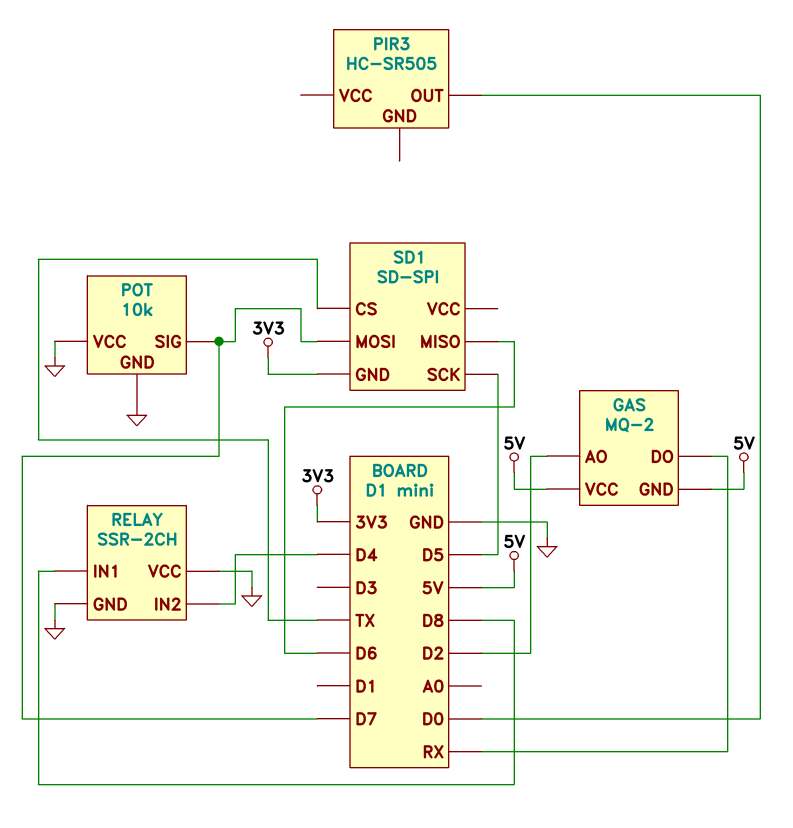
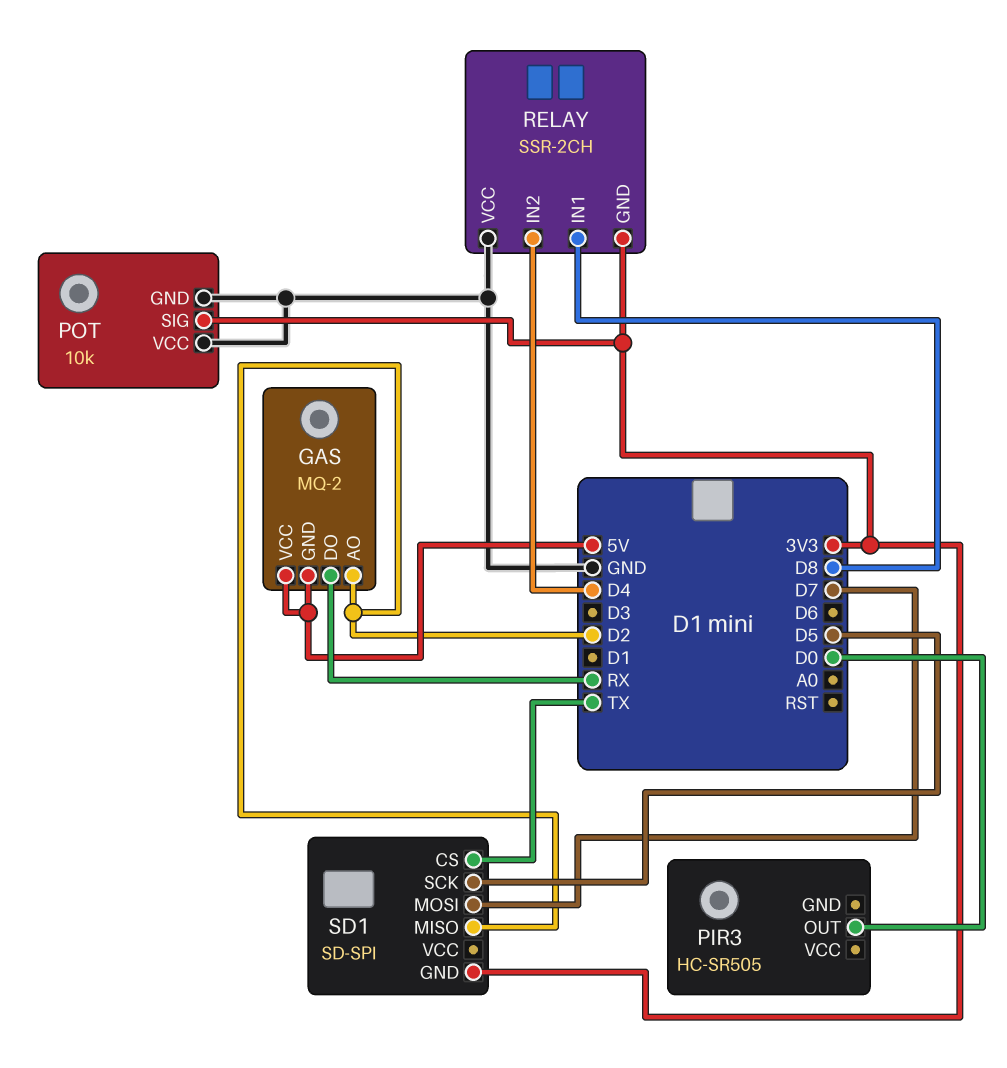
POT pin SIG: D7 -> 3V3
RELAY pin GND: GND -> 3V3
SD1 pin MISO: D6 -> D2

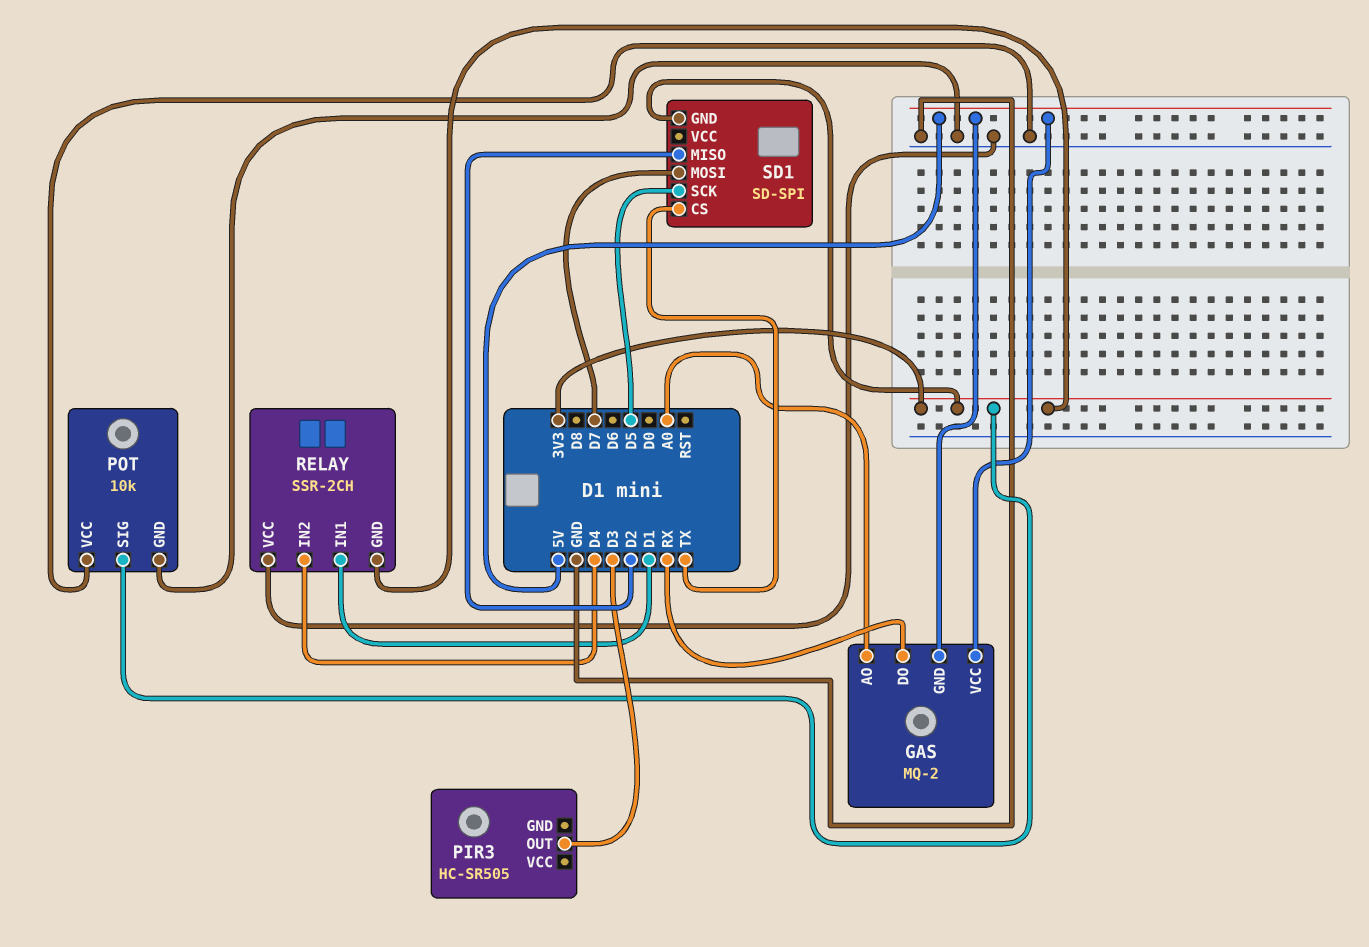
GAS pin AO: D2 -> A0
PIR3 pin OUT: D0 -> D3
RELAY pin IN1: D8 -> D1

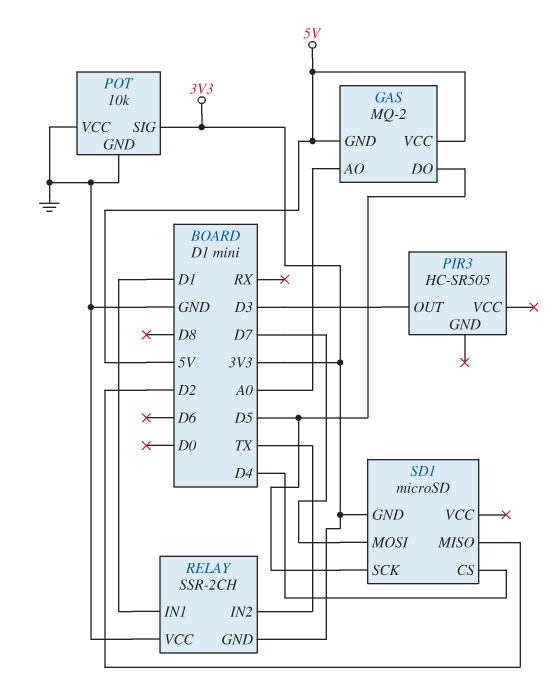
GAS pin DO: RX -> D5
RELAY pin IN2: D4 -> TX
SD1: SD-SPI -> microSD
SD1 pin CS: TX -> D4

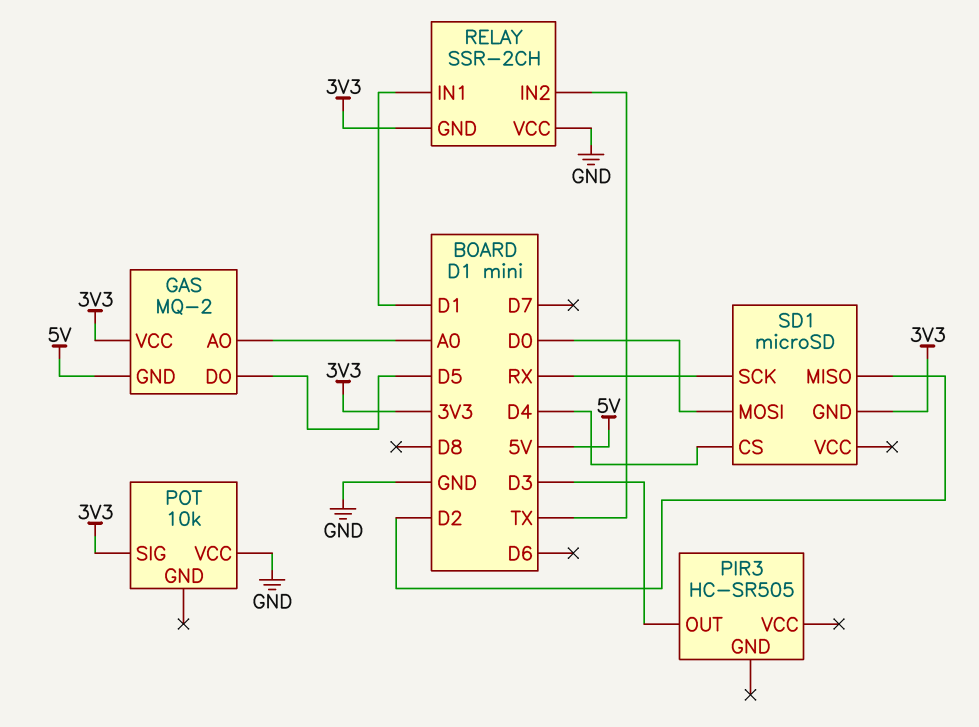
GAS pin VCC: 5V -> 3V3
POT pin GND: GND -> none
SD1 pin MOSI: D7 -> D0
SD1 pin SCK: D5 -> RX

